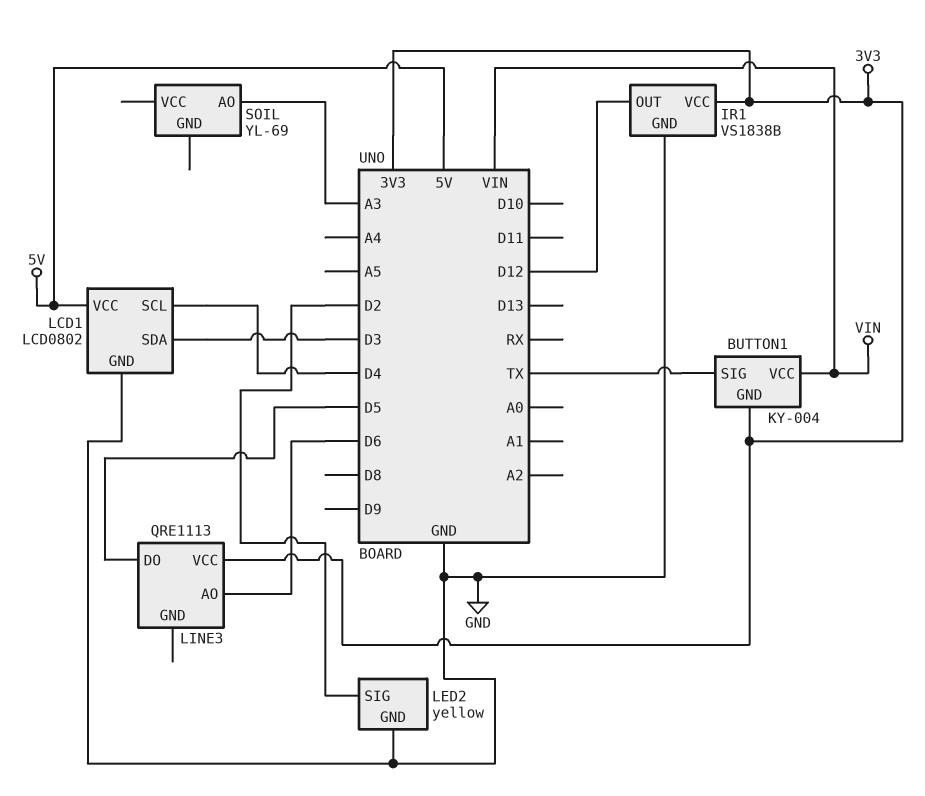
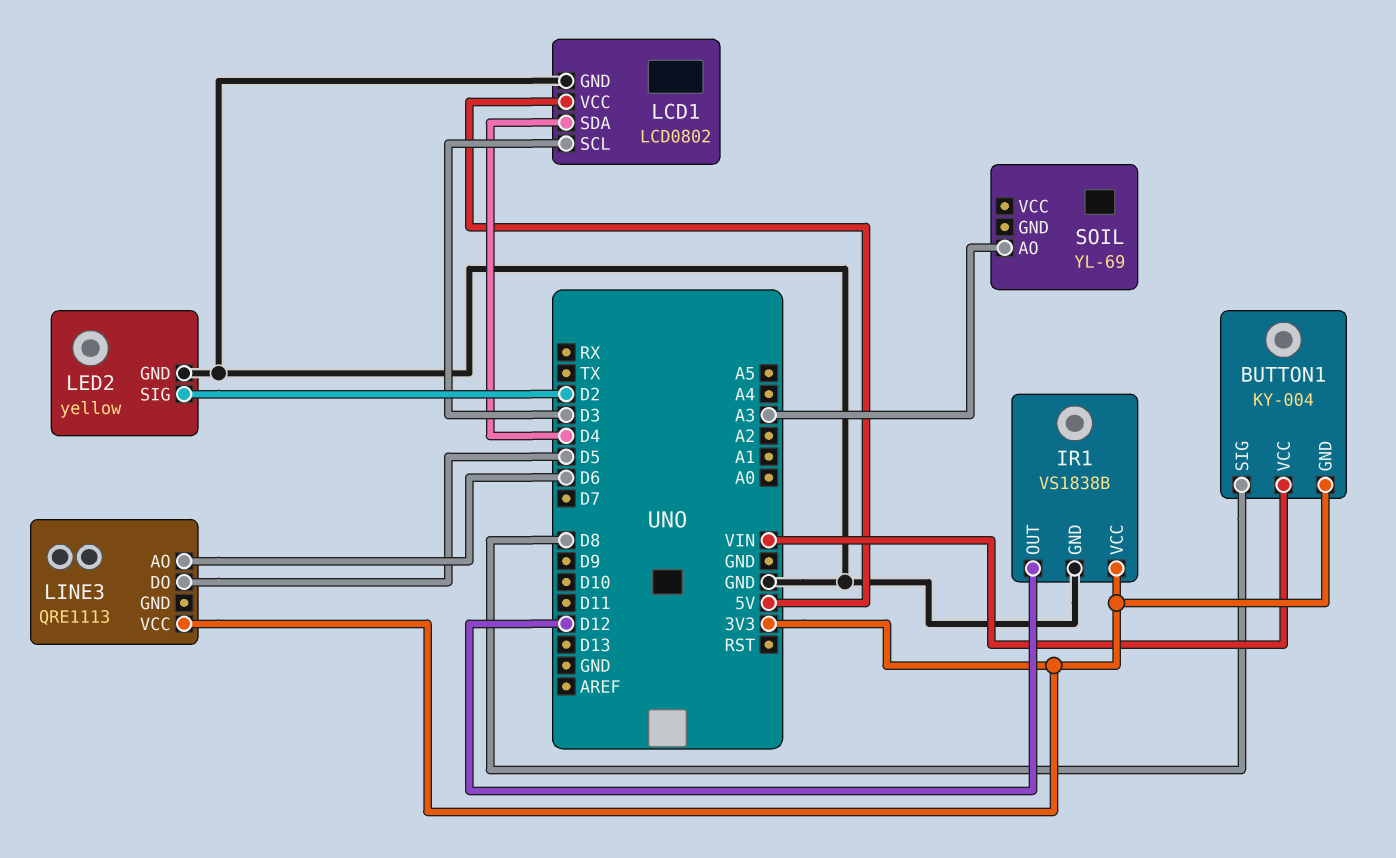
BUTTON1 pin SIG: TX -> D8
LCD1 pin SCL: D4 -> D3
LCD1 pin SDA: D3 -> D4

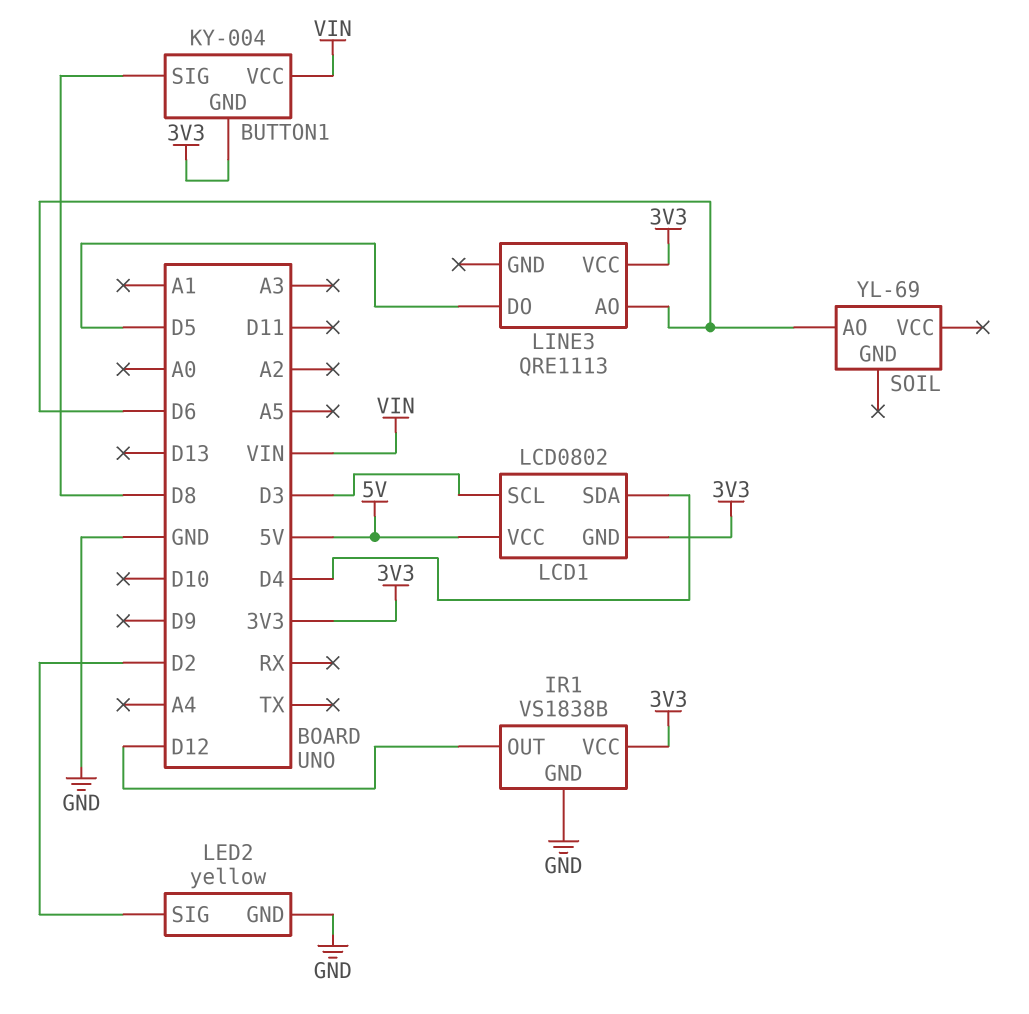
LCD1 pin GND: GND -> 3V3
SOIL pin AO: A3 -> D6

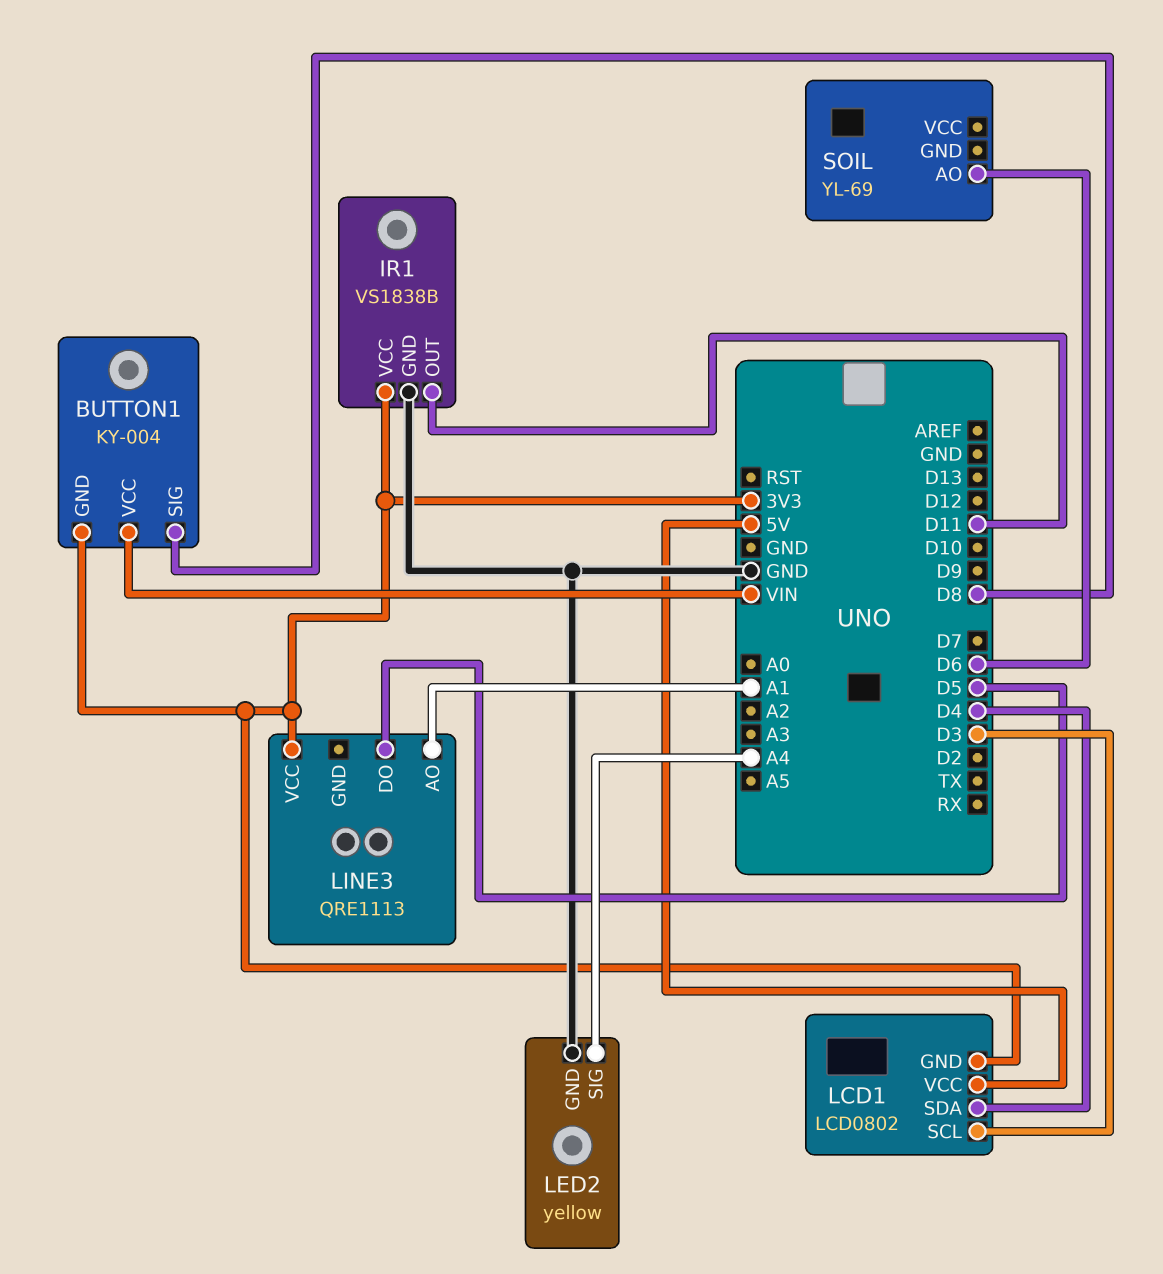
IR1 pin OUT: D12 -> D11
LED2 pin SIG: D2 -> A4
LINE3 pin AO: D6 -> A1

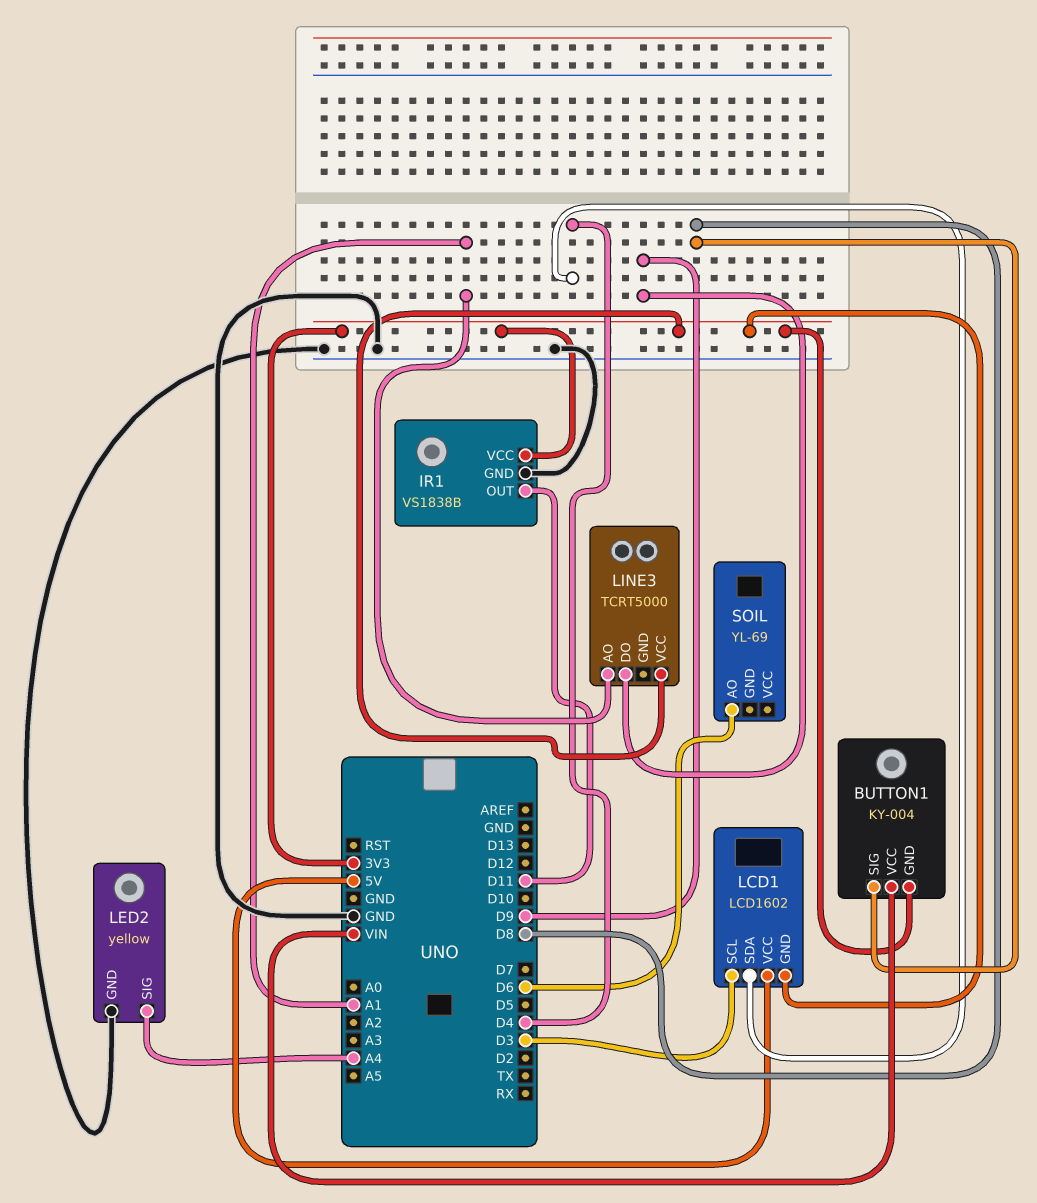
LCD1: LCD0802 -> LCD1602
LINE3: QRE1113 -> TCRT5000
LINE3 pin DO: D5 -> D9

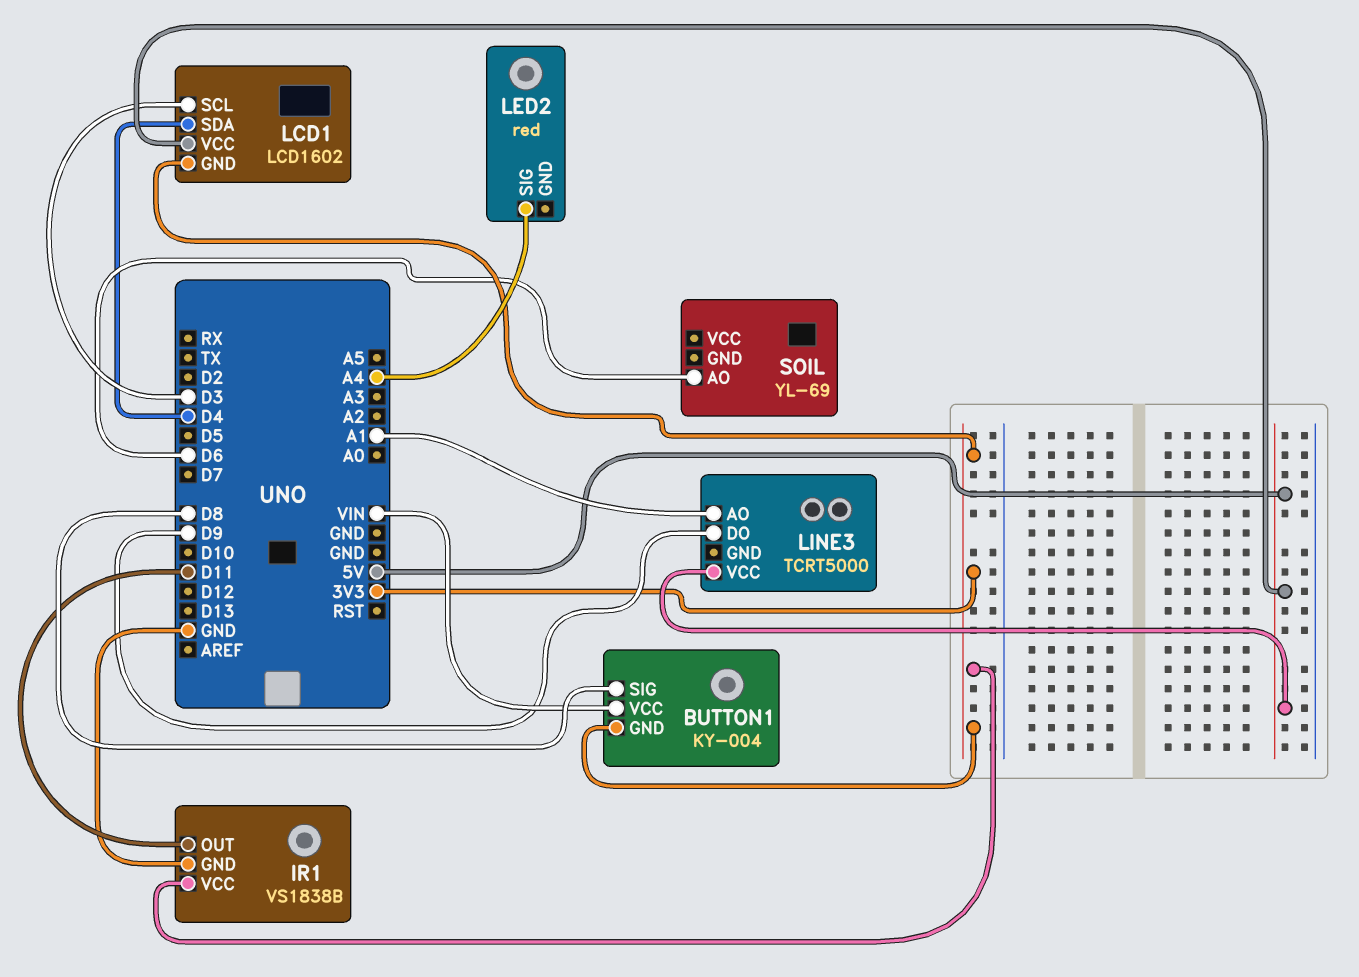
LED2: yellow -> red
LED2 pin GND: GND -> none
LINE3 pin VCC: 3V3 -> 5V

